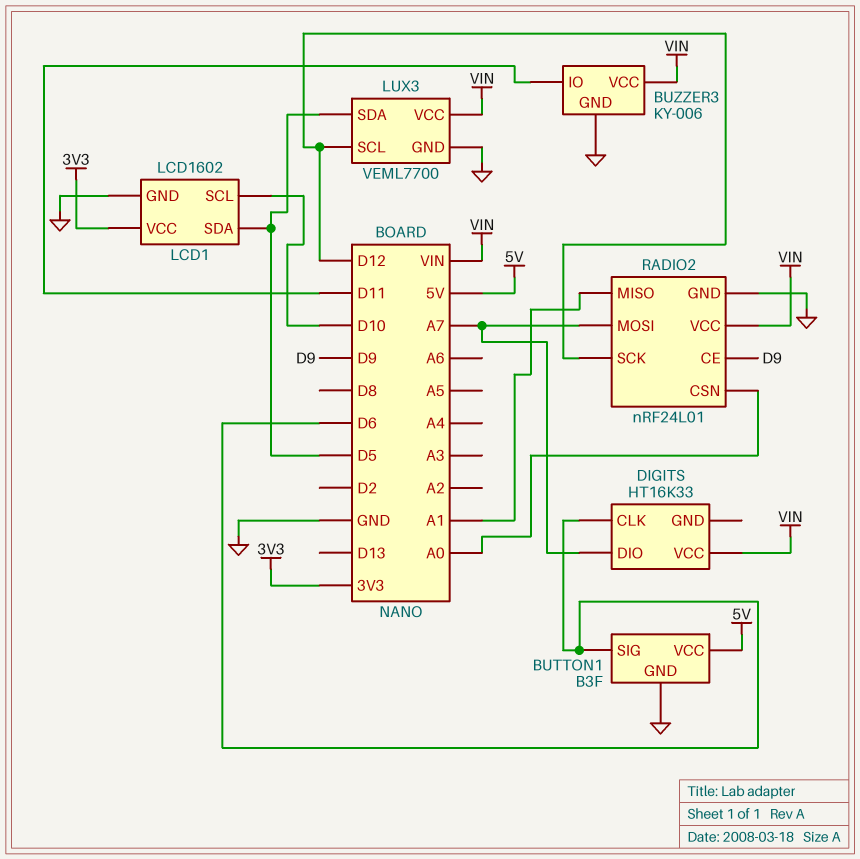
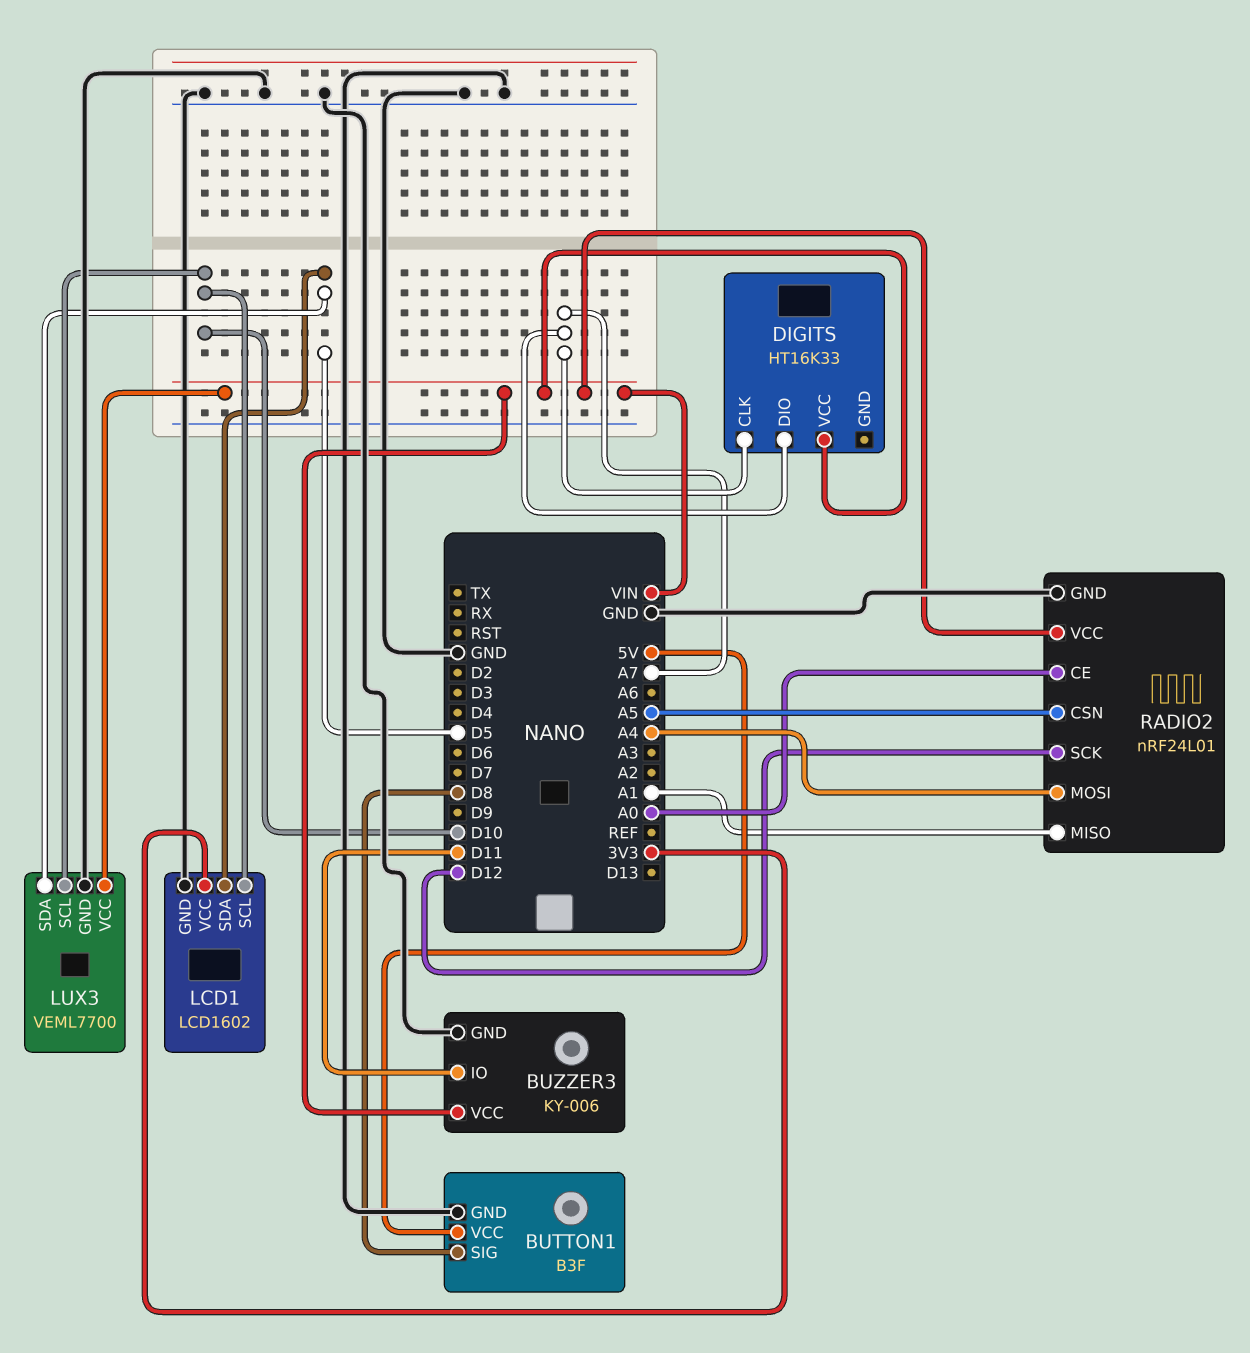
BUTTON1 pin SIG: D6 -> D8
DIGITS pin CLK: D6 -> A7
LUX3 pin SCL: D12 -> D10
RADIO2 pin CE: D9 -> A0
RADIO2 pin CSN: A0 -> A5
RADIO2 pin MOSI: A7 -> A4

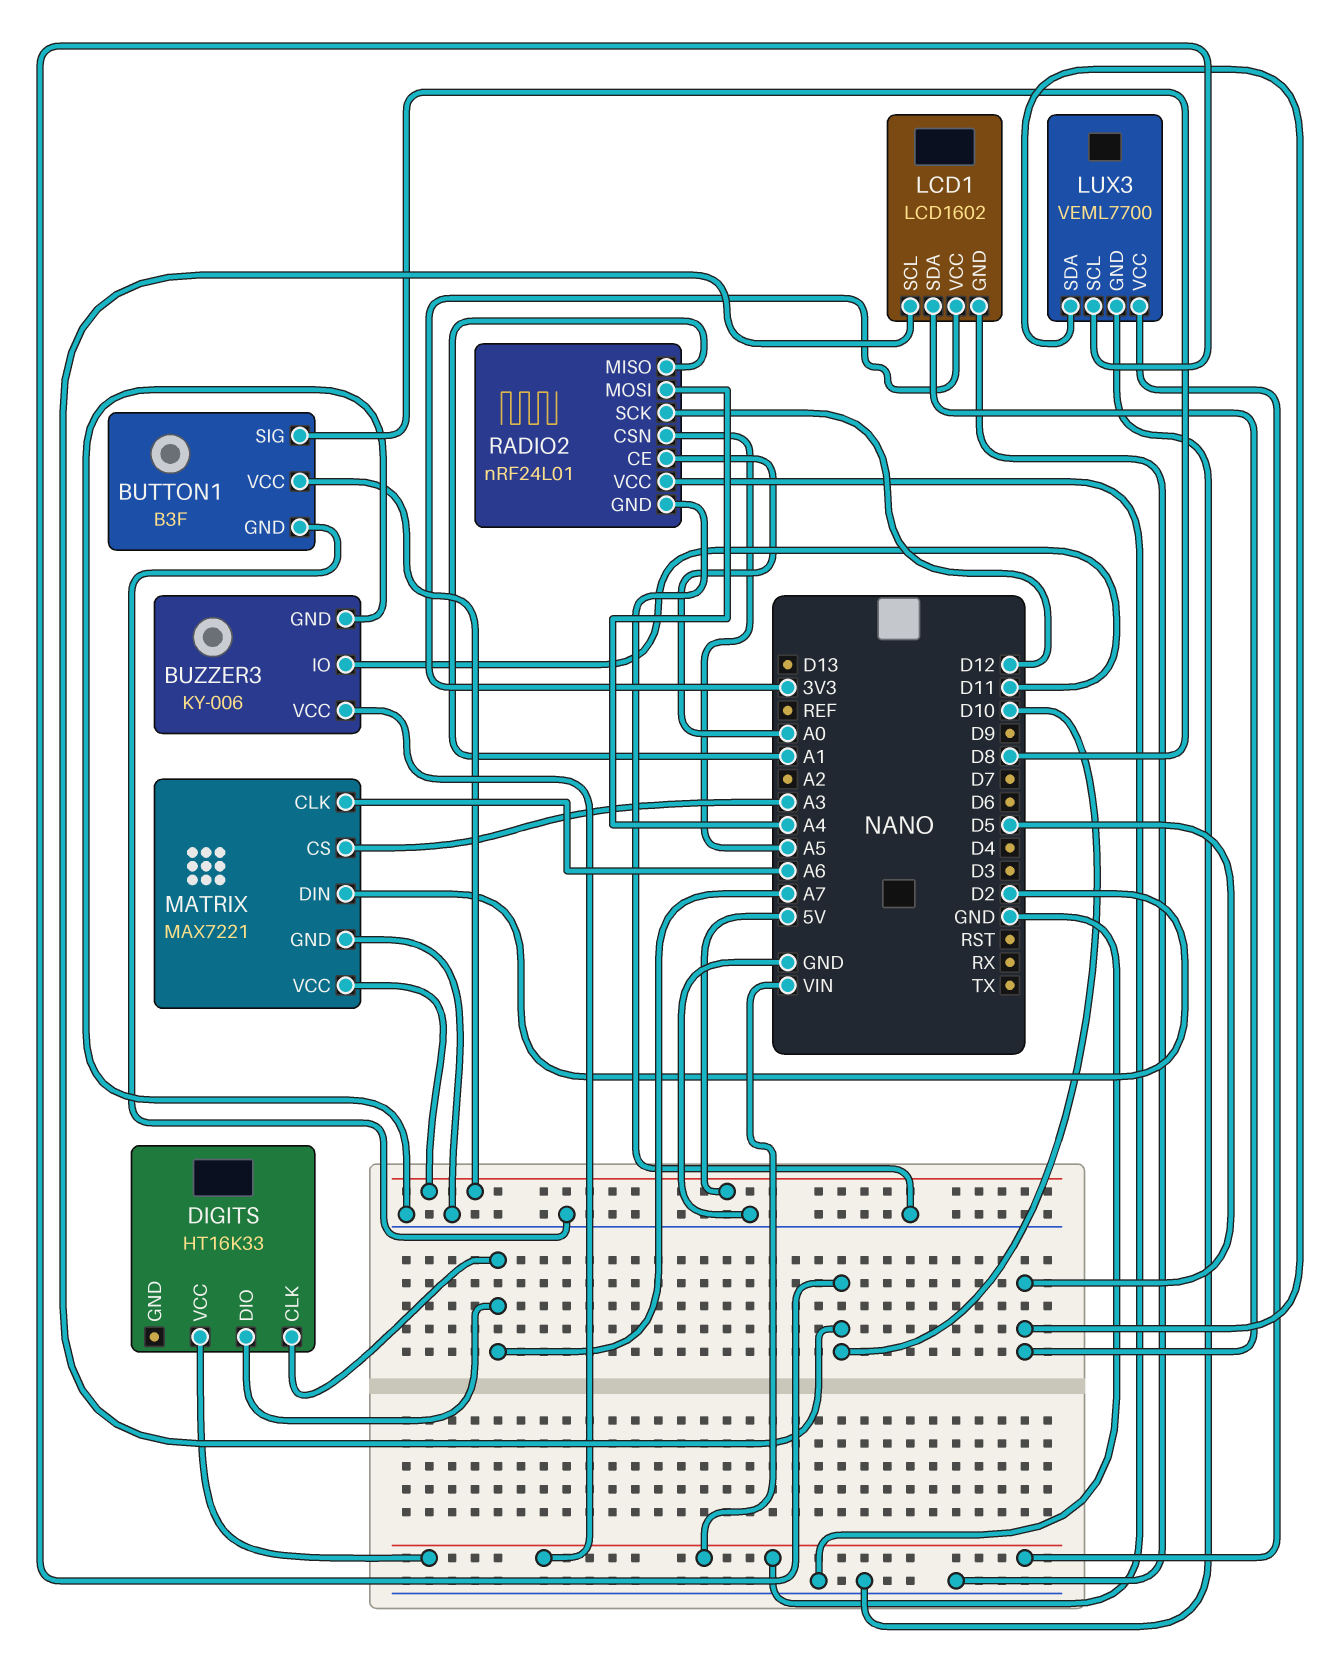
MATRIX: none -> MAX7221
MATRIX pin CLK: none -> A6
MATRIX pin CS: none -> A3
MATRIX pin DIN: none -> D2
MATRIX pin GND: none -> GND
MATRIX pin VCC: none -> 5V

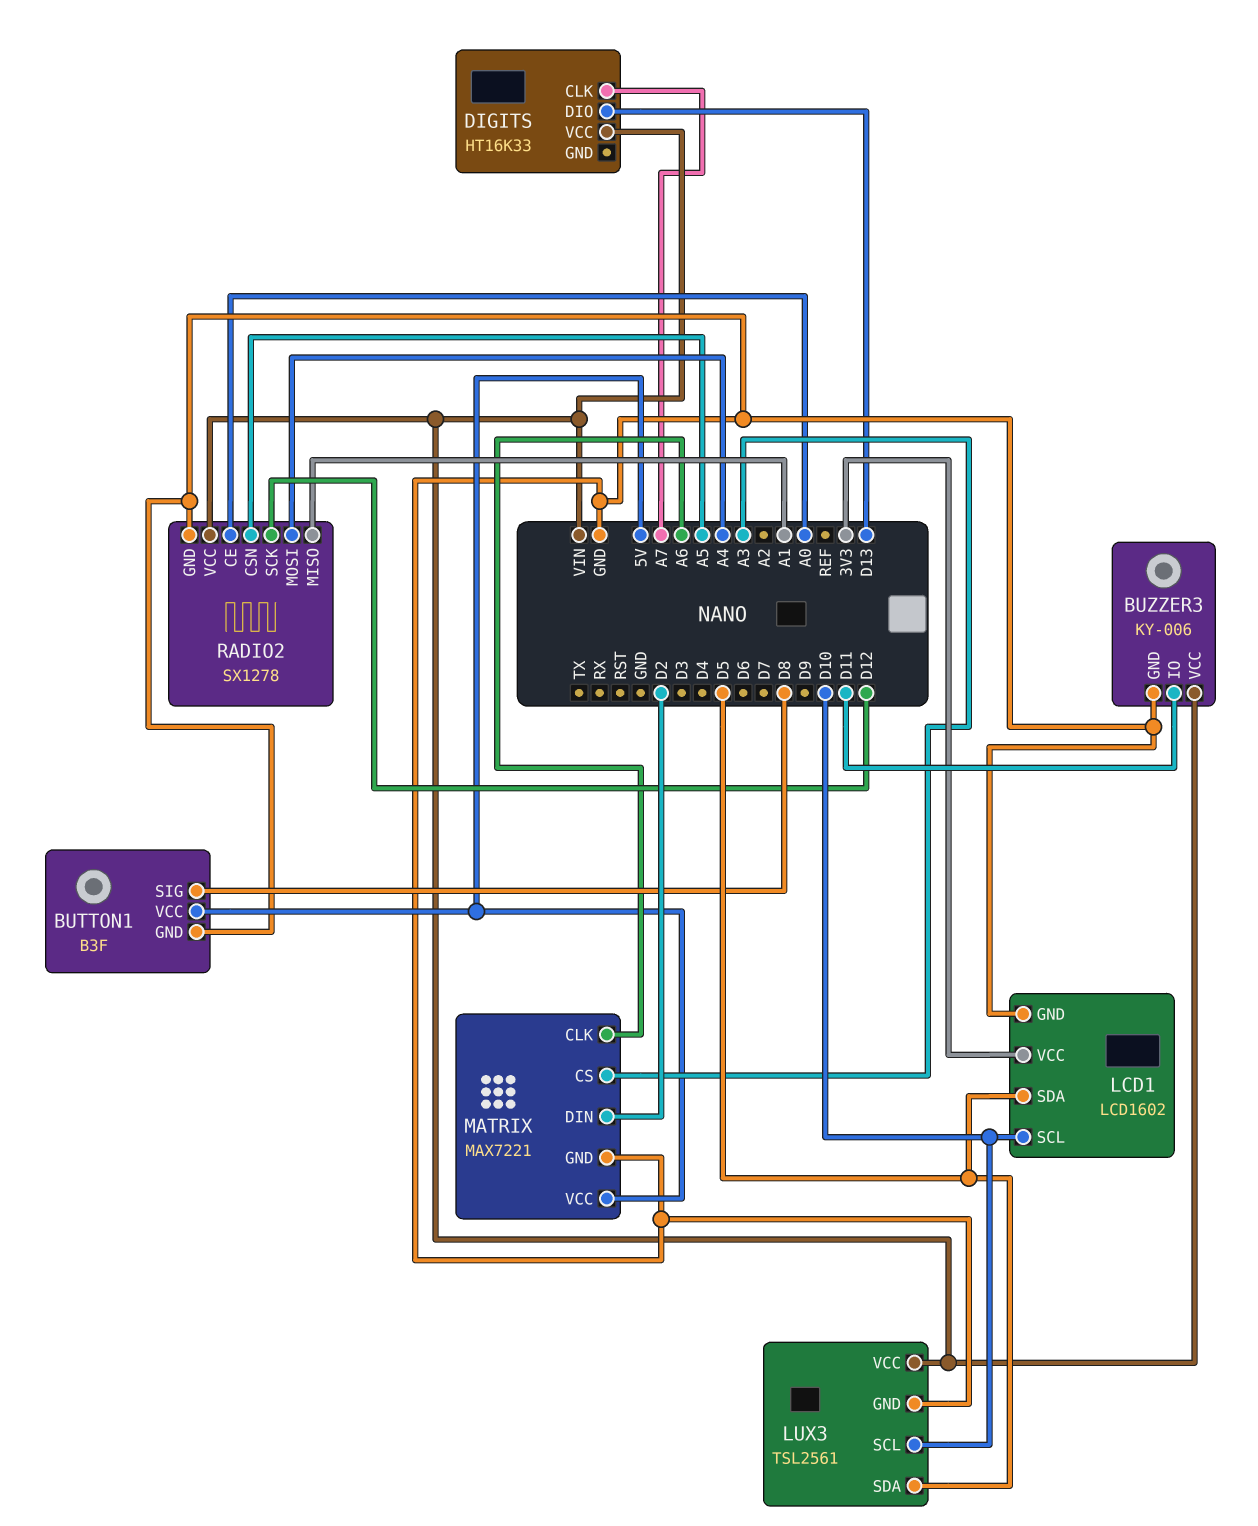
DIGITS pin DIO: A7 -> D13
LUX3: VEML7700 -> TSL2561
RADIO2: nRF24L01 -> SX1278

